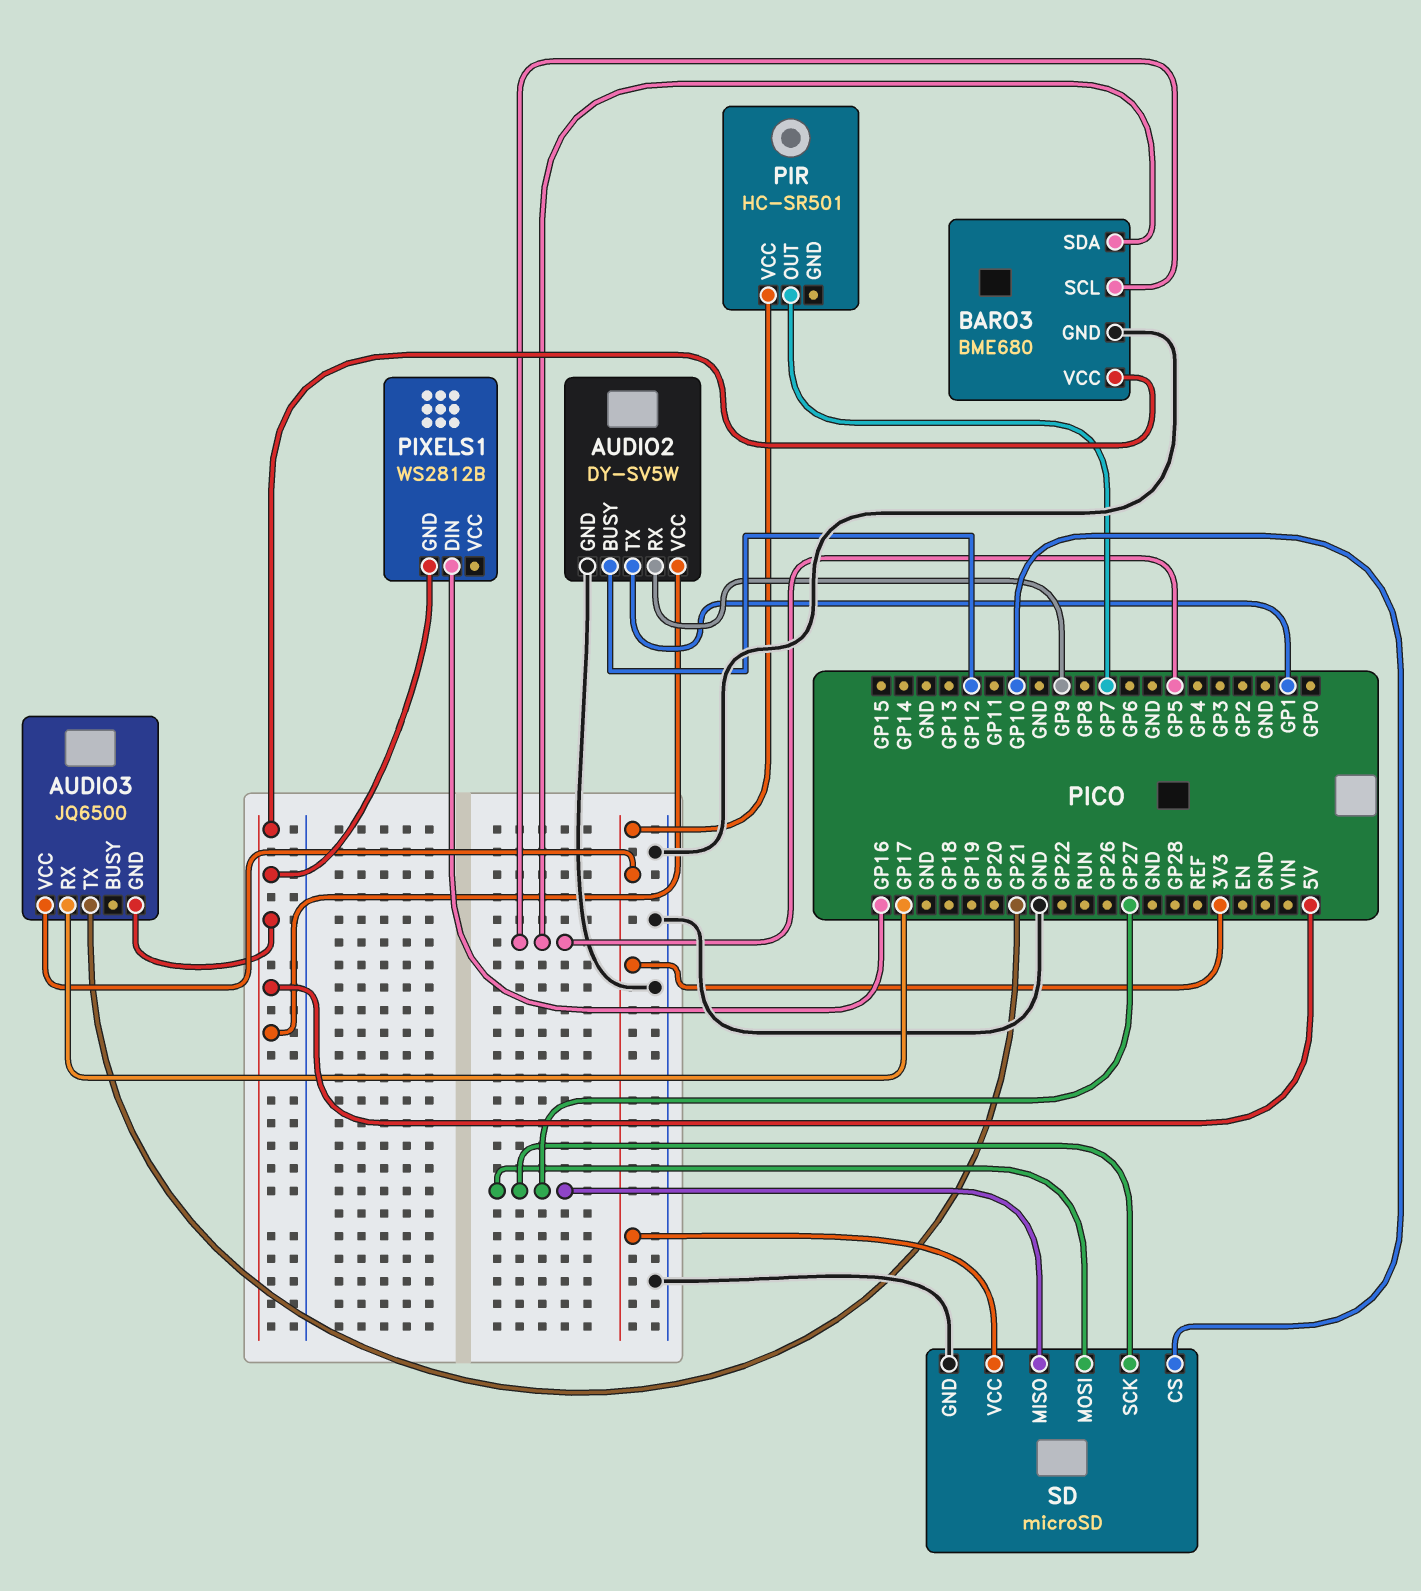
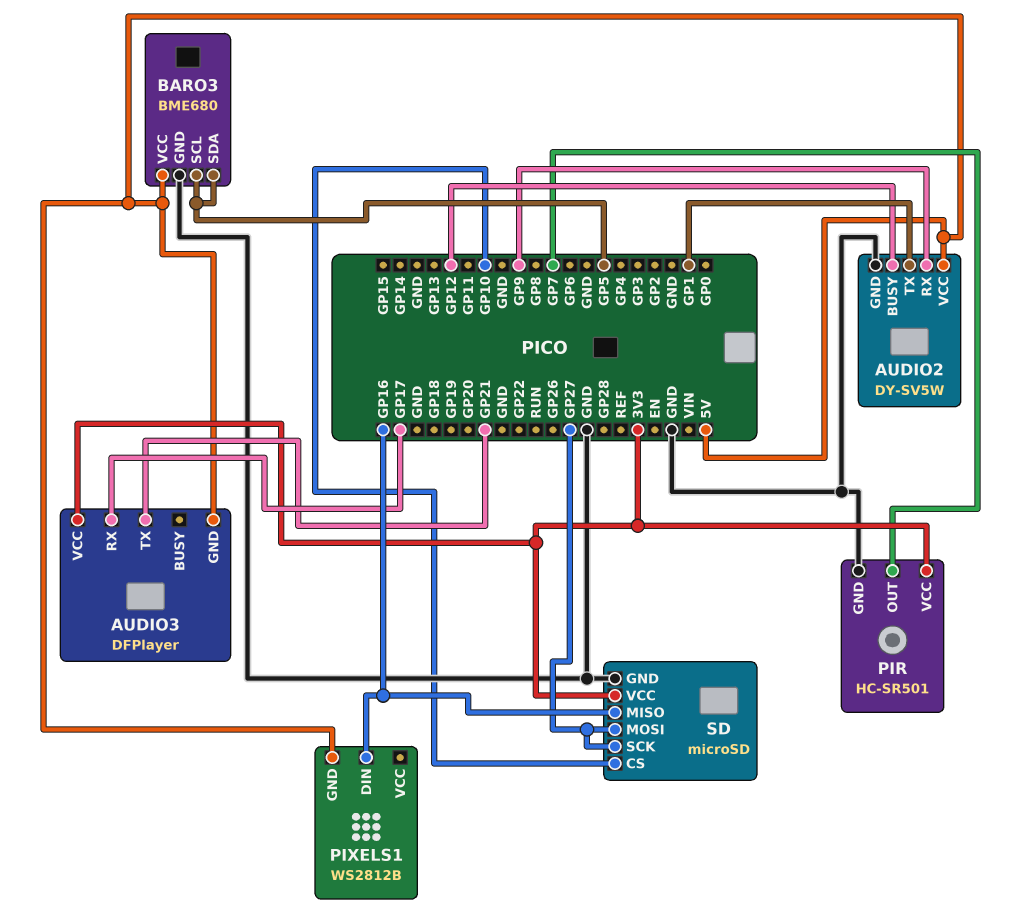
AUDIO3: JQ6500 -> DFPlayer
PIR pin GND: none -> GND
SD pin MISO: GP27 -> GP16

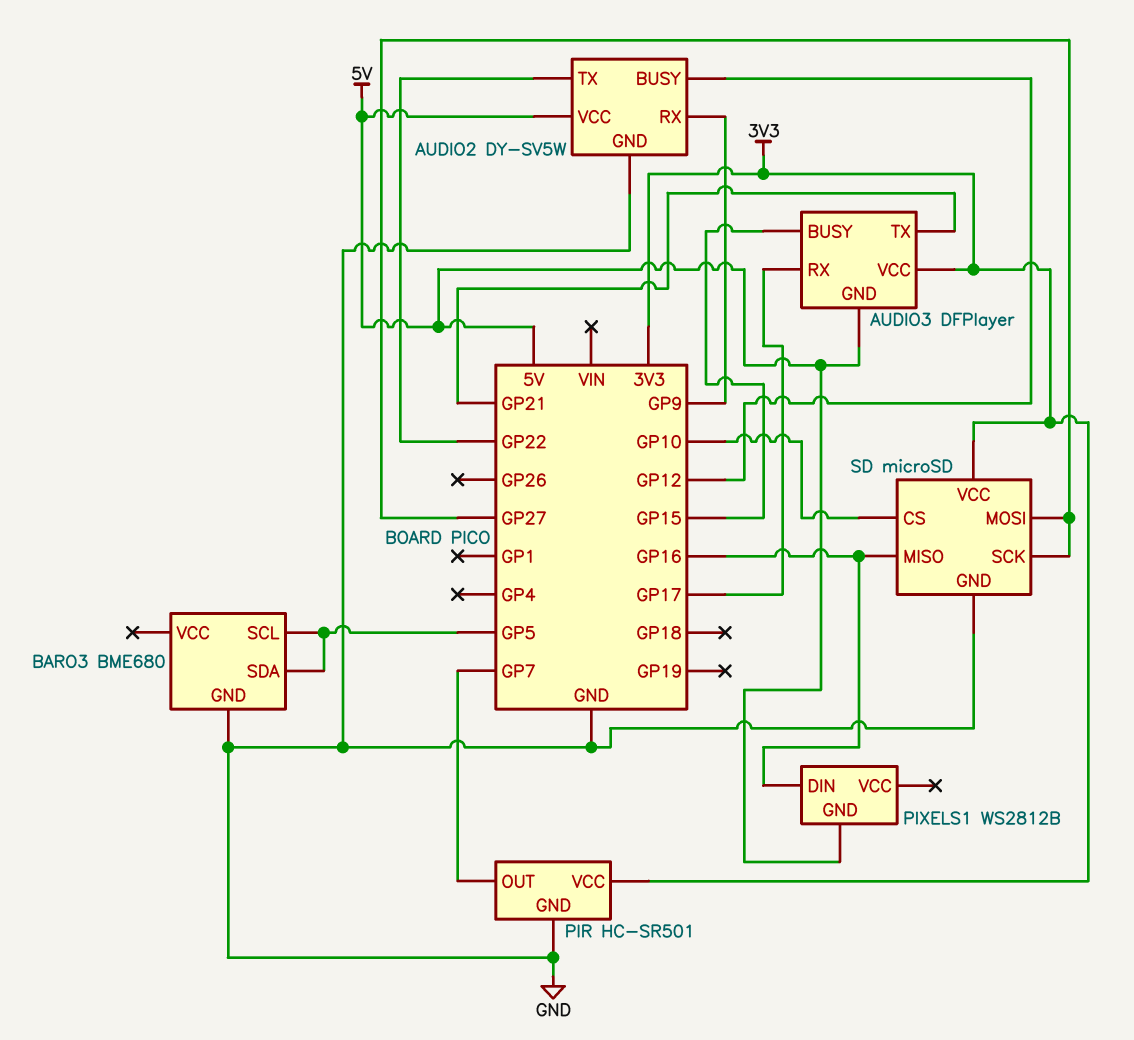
AUDIO2 pin TX: GP1 -> GP22
AUDIO3 pin BUSY: none -> GP15
BARO3 pin VCC: 5V -> none

